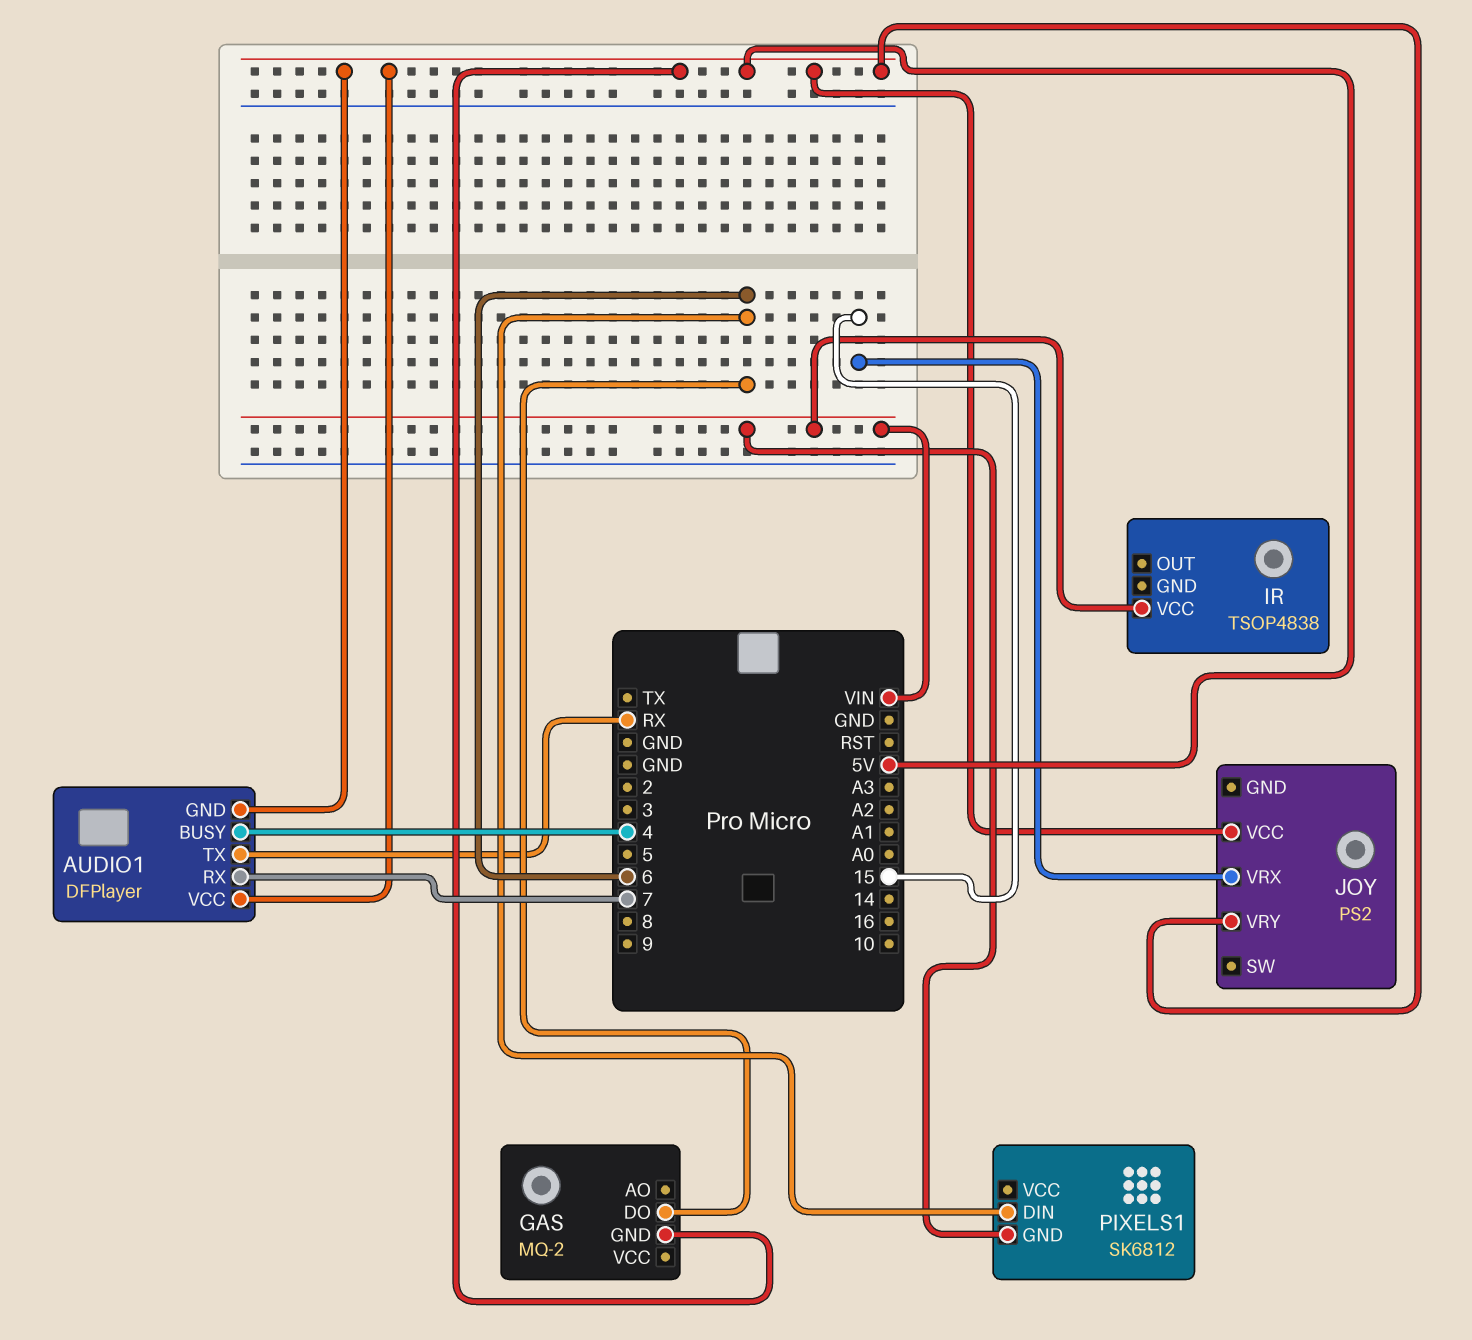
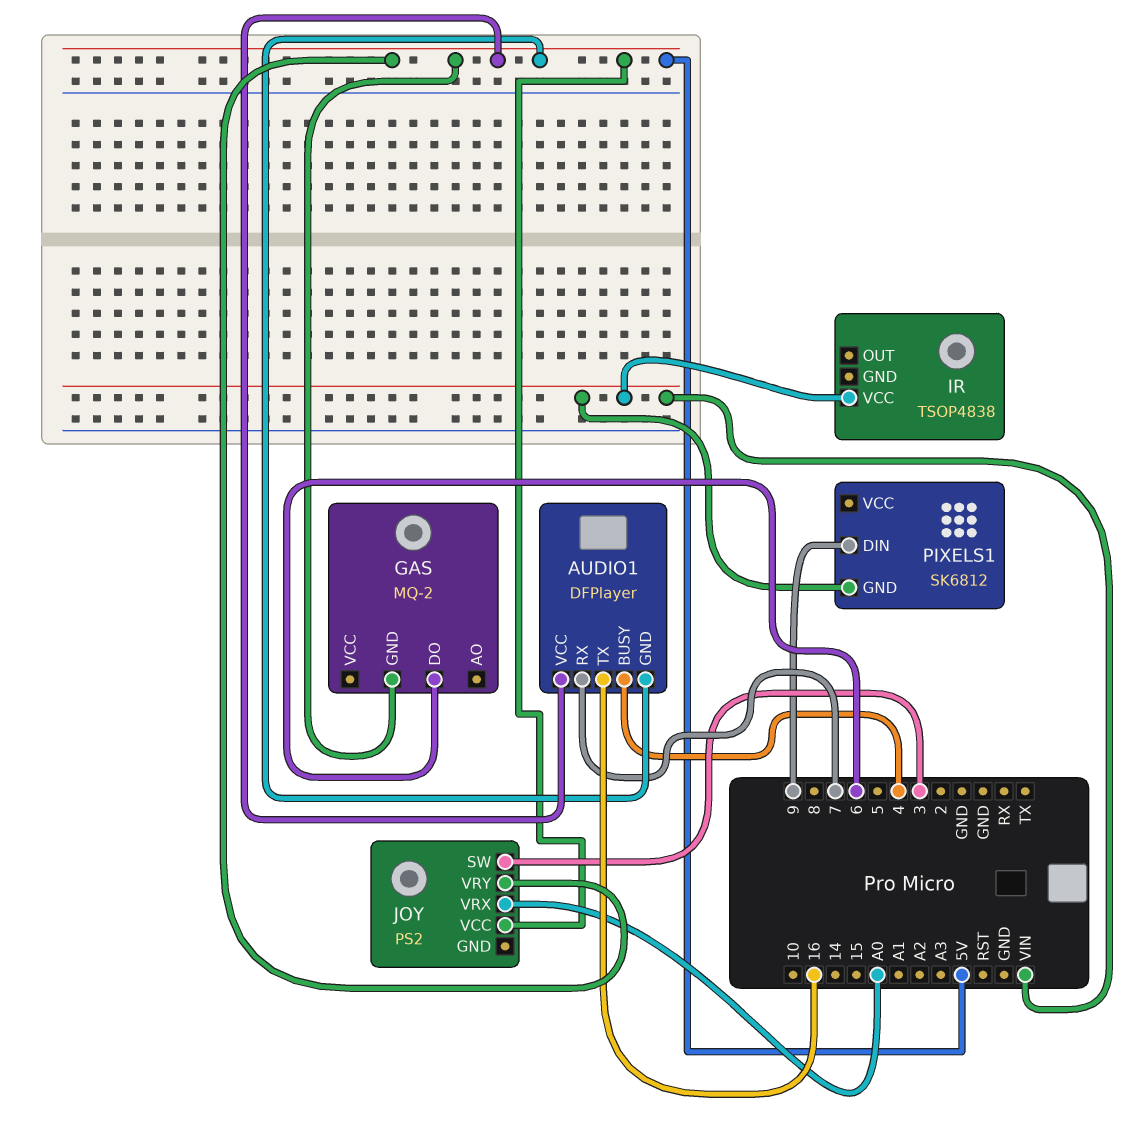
AUDIO1 pin TX: RX -> 16
JOY pin SW: none -> 3
JOY pin VRX: 15 -> A0
PIXELS1 pin DIN: 6 -> 9

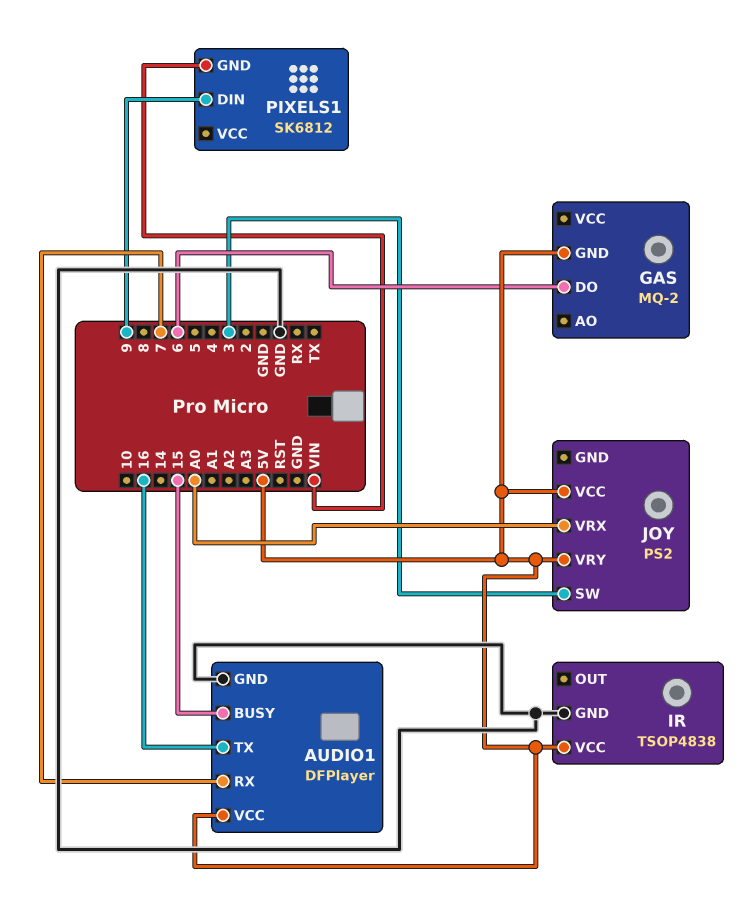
AUDIO1 pin BUSY: 4 -> 15
AUDIO1 pin GND: 5V -> GND
IR pin GND: none -> GND
IR pin VCC: VIN -> 5V

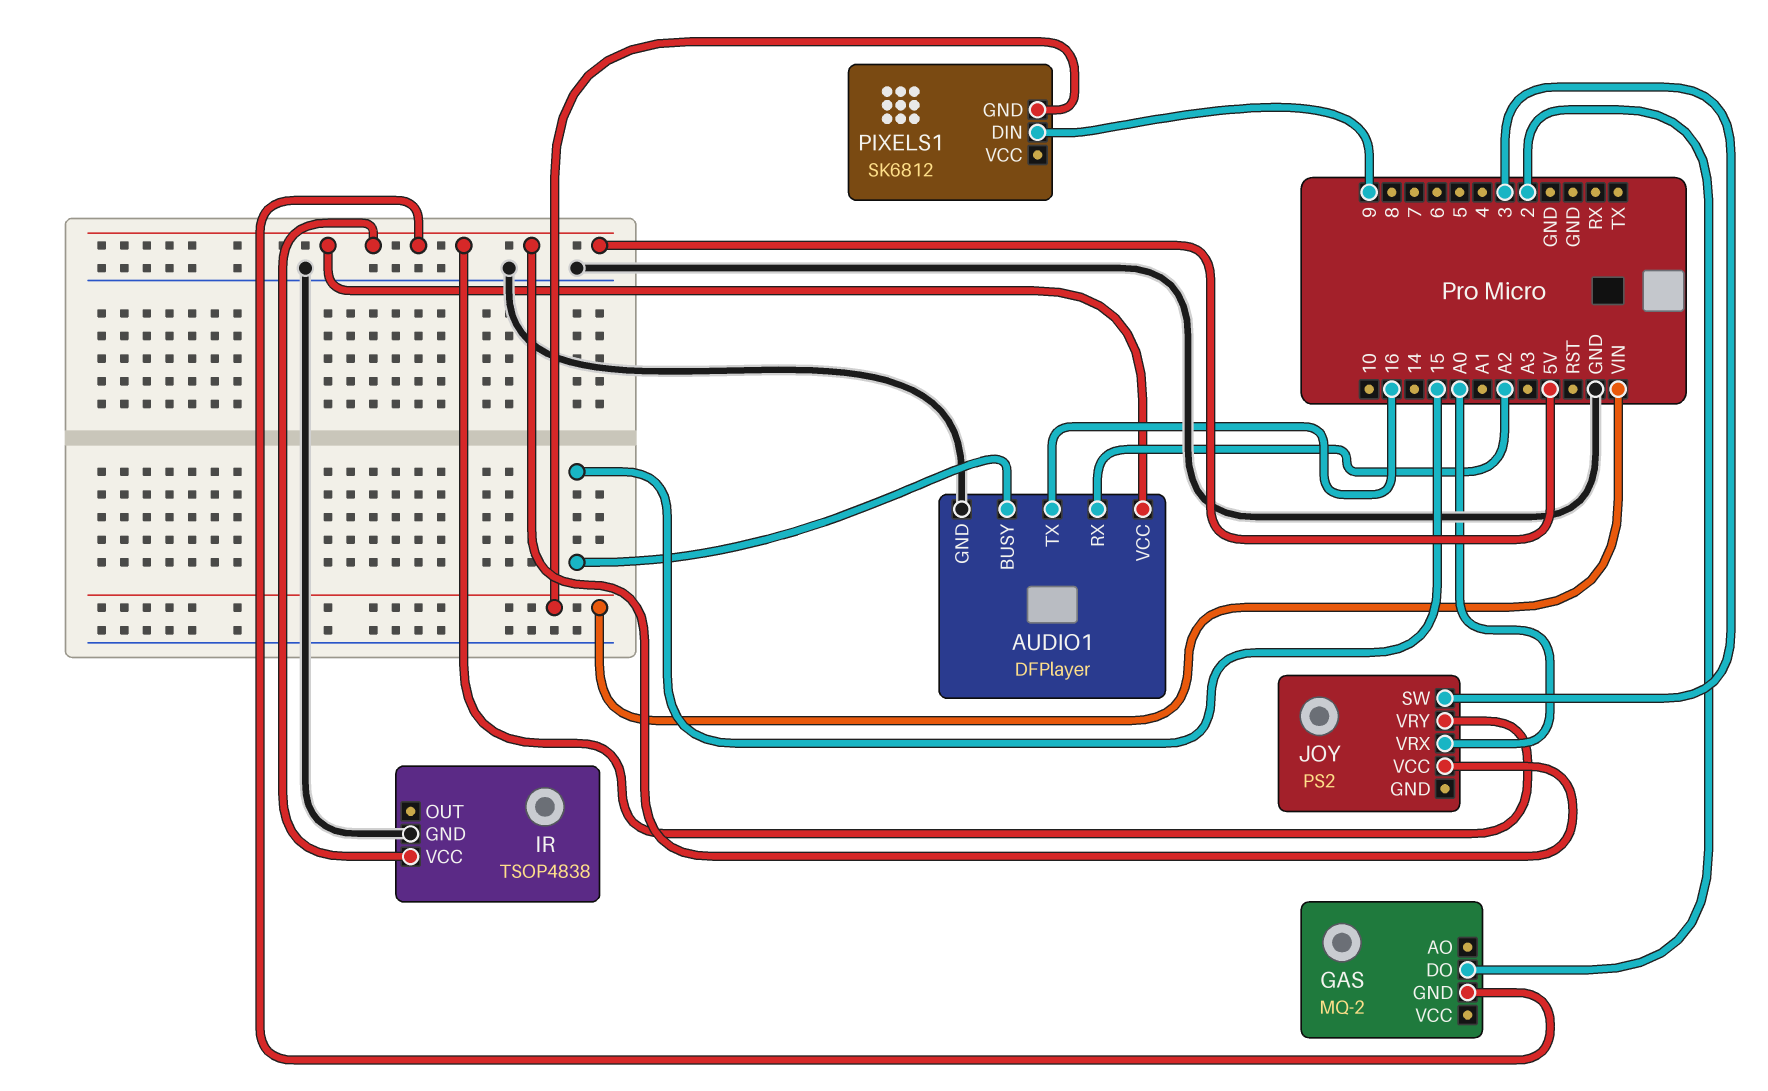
AUDIO1 pin RX: 7 -> A2
GAS pin DO: 6 -> 2

